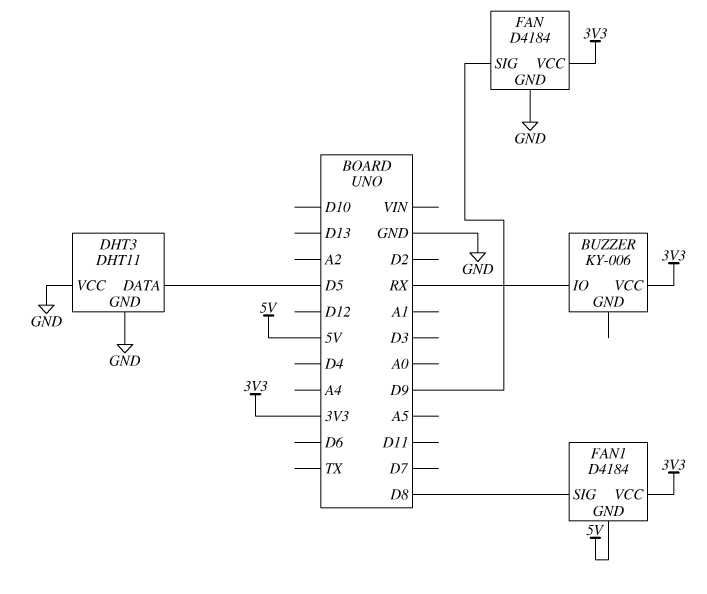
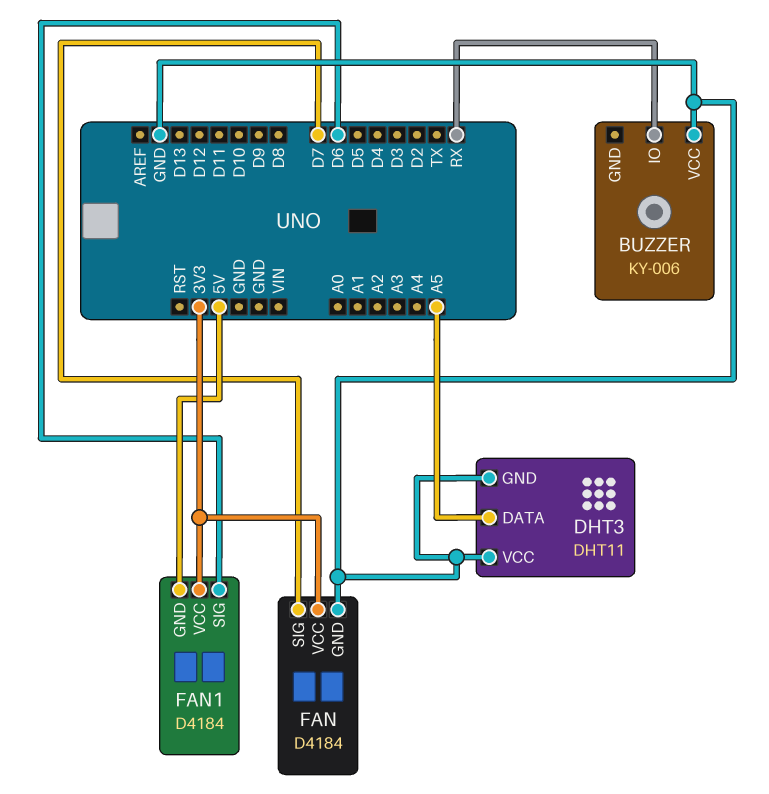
BUZZER pin VCC: 3V3 -> GND
DHT3 pin DATA: D5 -> A5
FAN pin SIG: D9 -> D7
FAN1 pin SIG: D8 -> D6

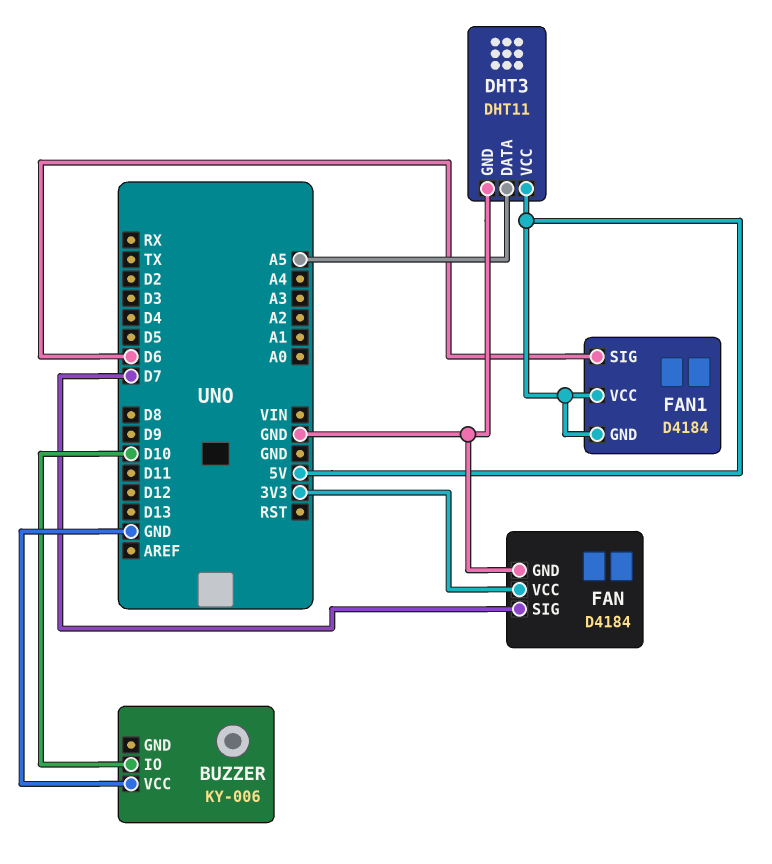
BUZZER pin IO: RX -> D10
DHT3 pin VCC: GND -> 5V
FAN1 pin VCC: 3V3 -> 5V

